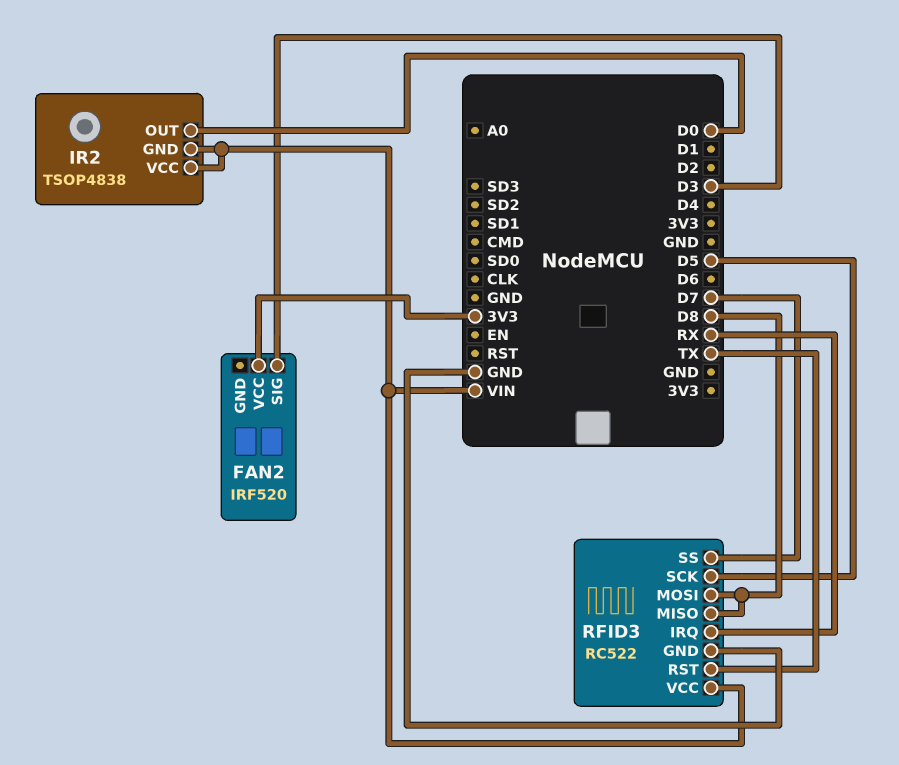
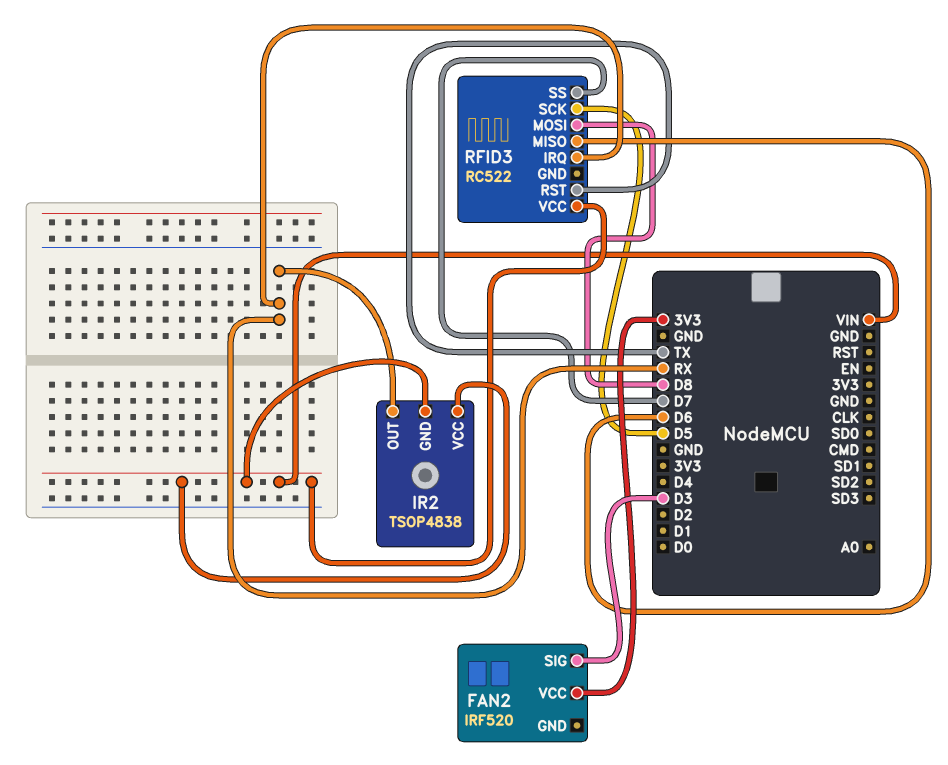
IR2 pin OUT: D0 -> RX
RFID3 pin GND: GND -> none
RFID3 pin MISO: D8 -> D6

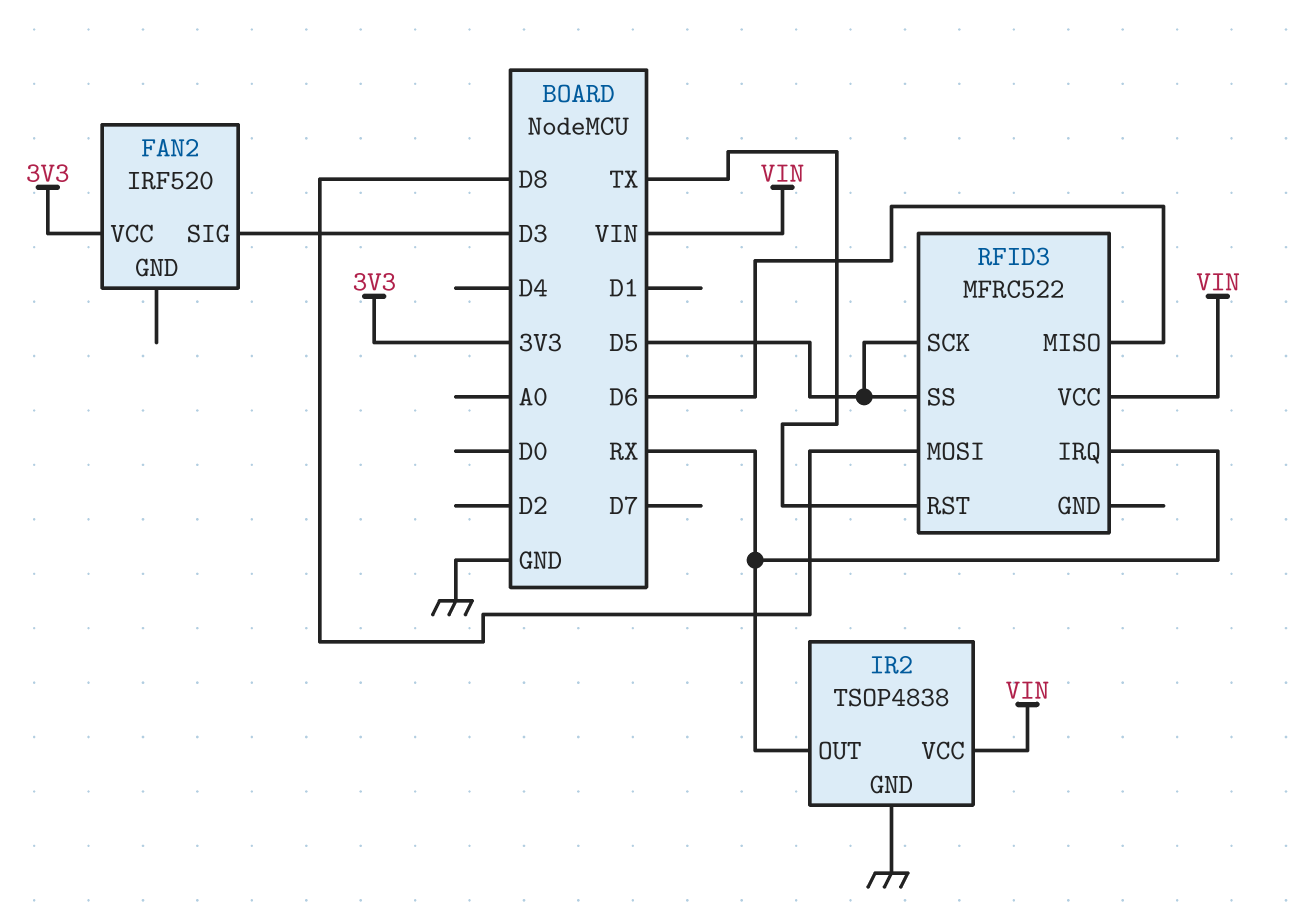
IR2 pin GND: VIN -> GND
RFID3: RC522 -> MFRC522
RFID3 pin SS: D7 -> D5

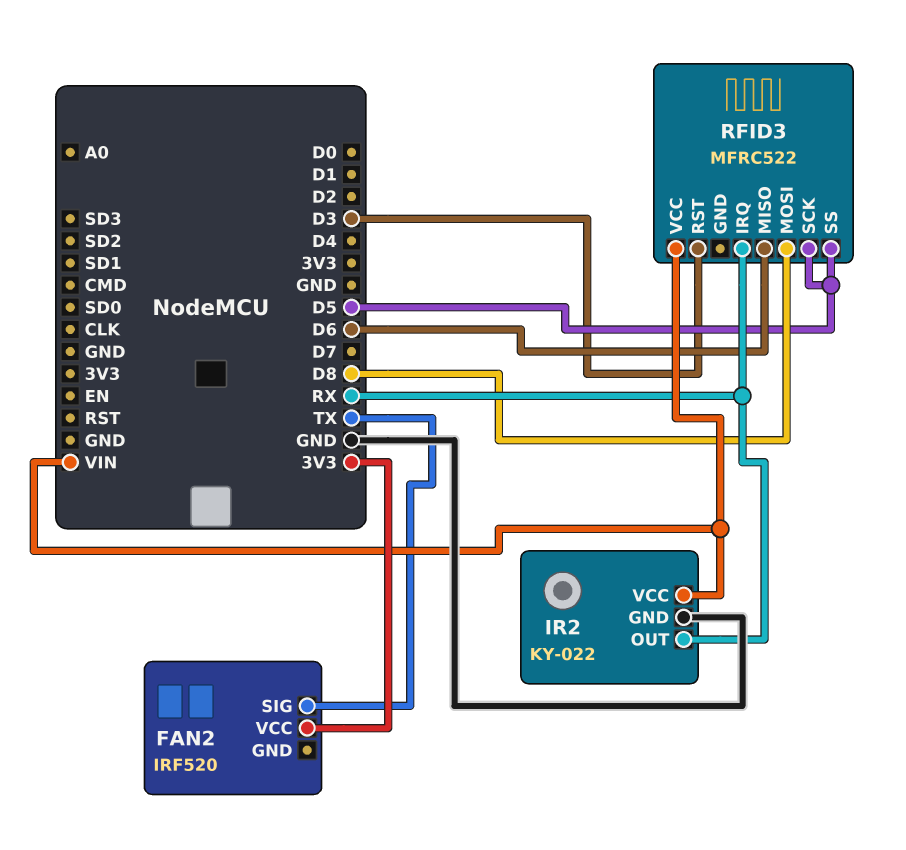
FAN2 pin SIG: D3 -> TX
IR2: TSOP4838 -> KY-022
RFID3 pin RST: TX -> D3

